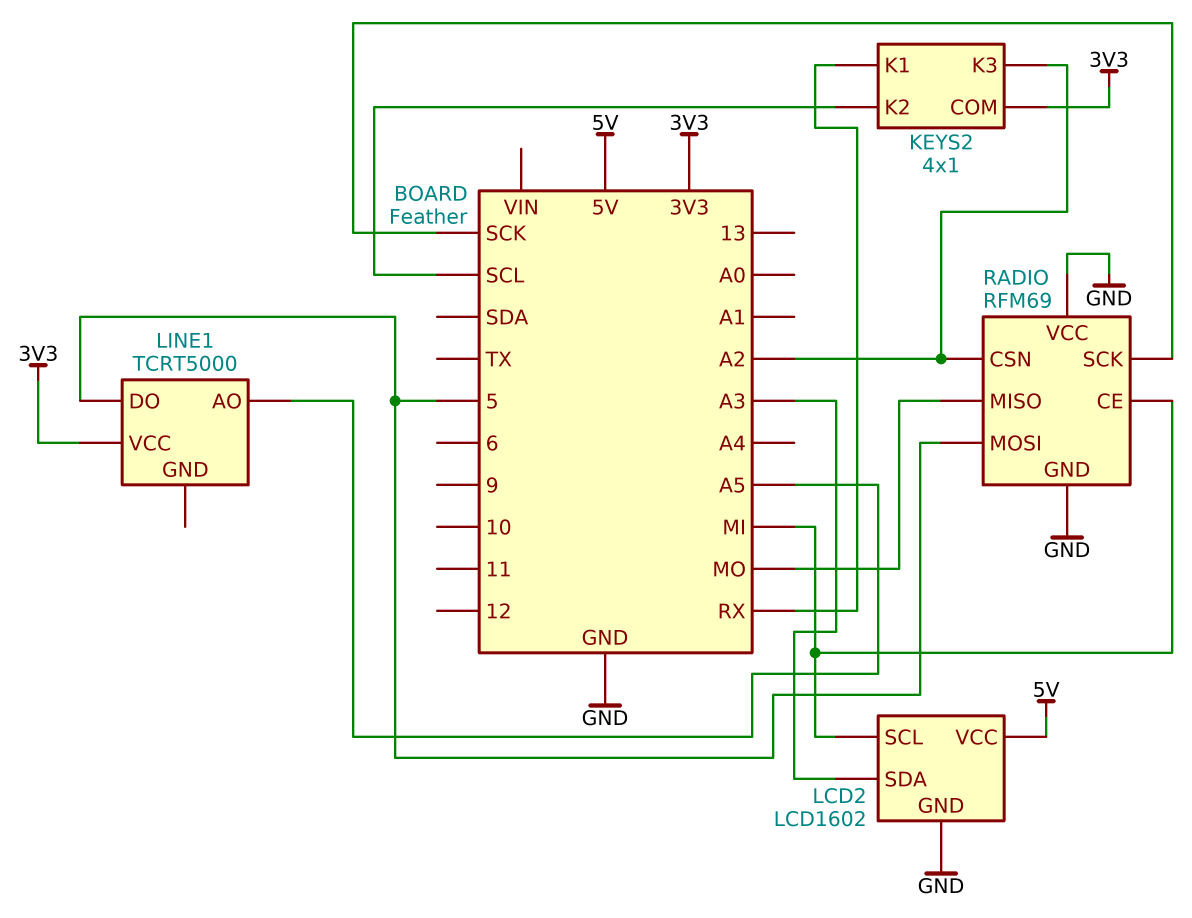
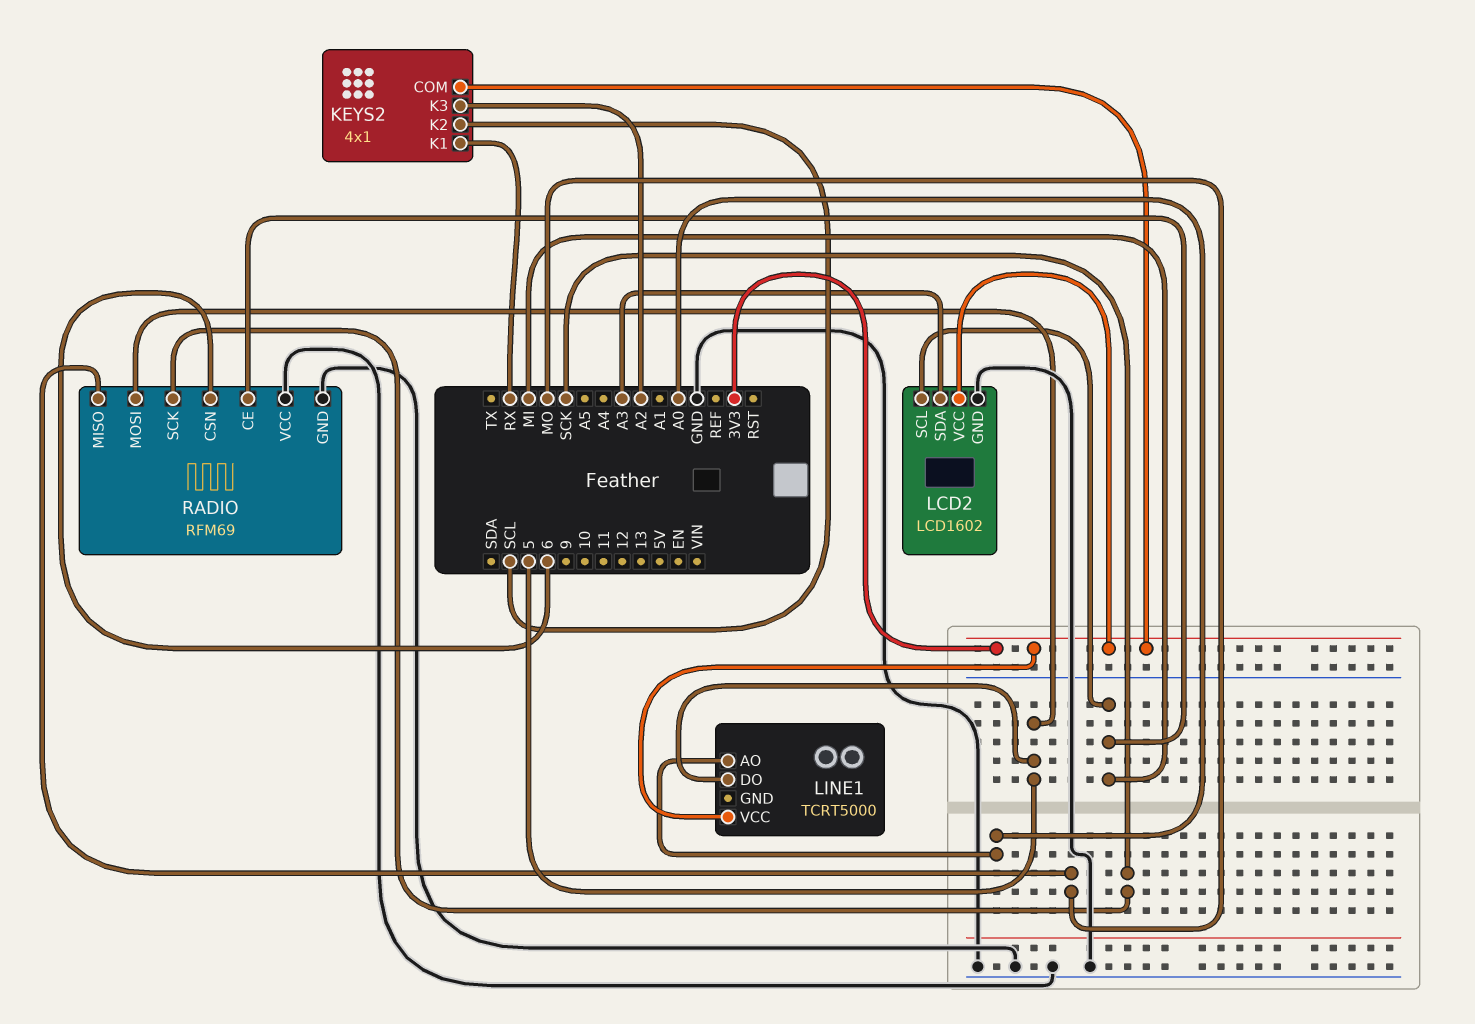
LCD2 pin VCC: 5V -> 3V3
LINE1 pin AO: A5 -> A0
RADIO pin CSN: A2 -> 6

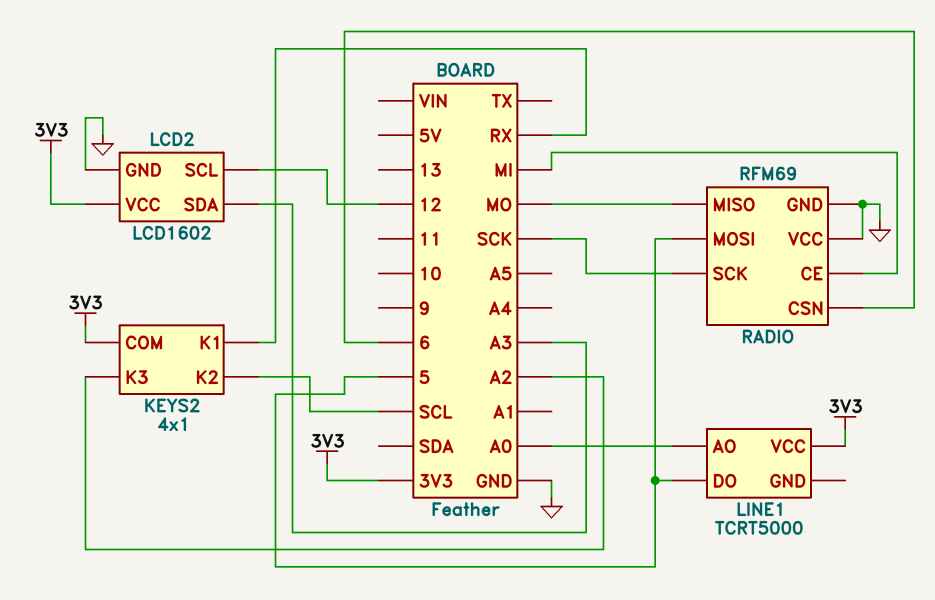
LCD2 pin SCL: MI -> 12

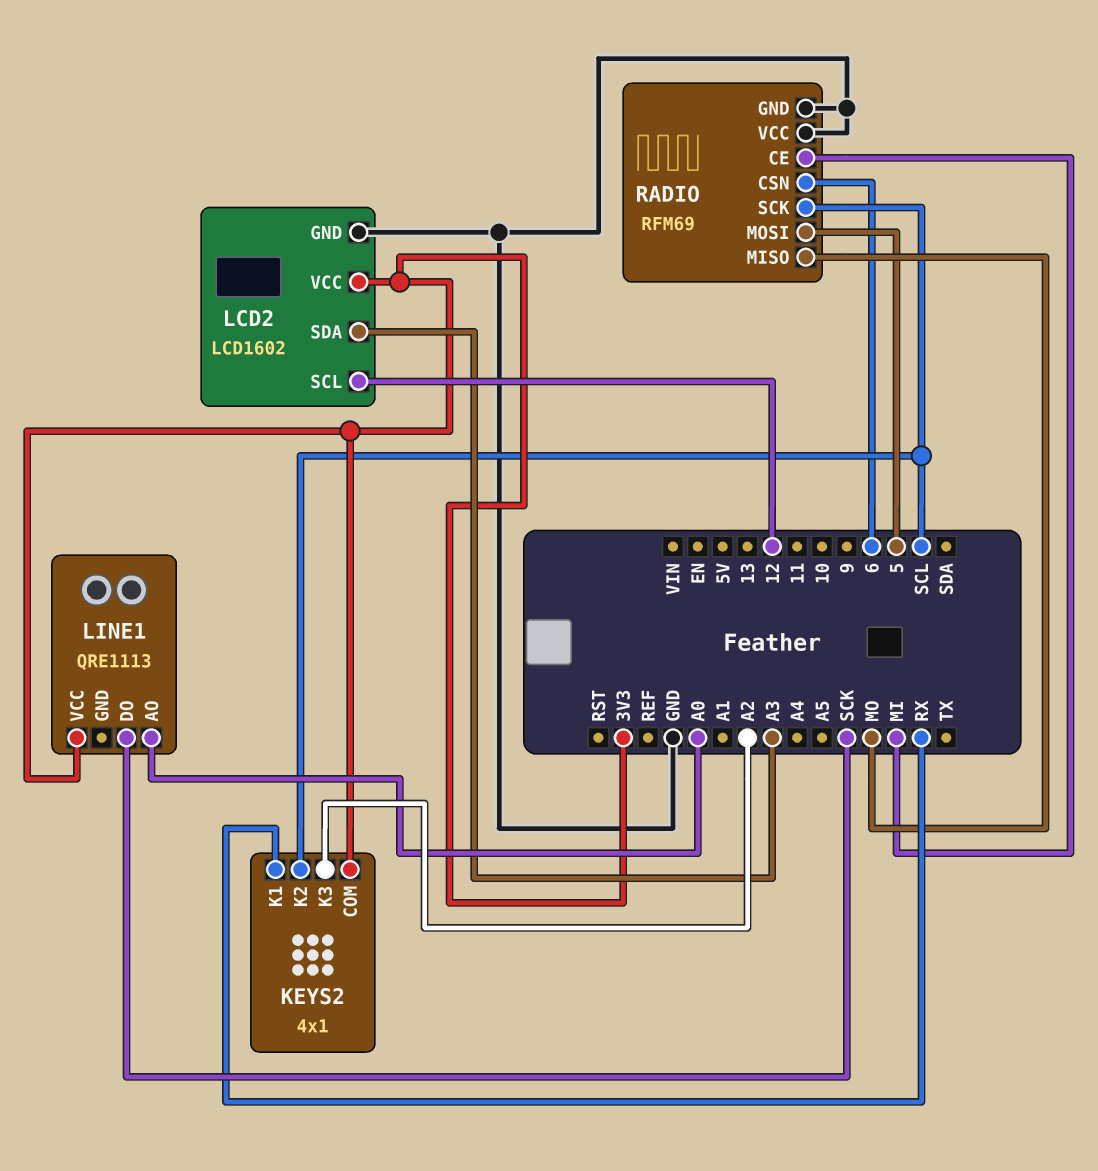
LINE1: TCRT5000 -> QRE1113
LINE1 pin DO: 5 -> SCK
RADIO pin SCK: SCK -> SCL

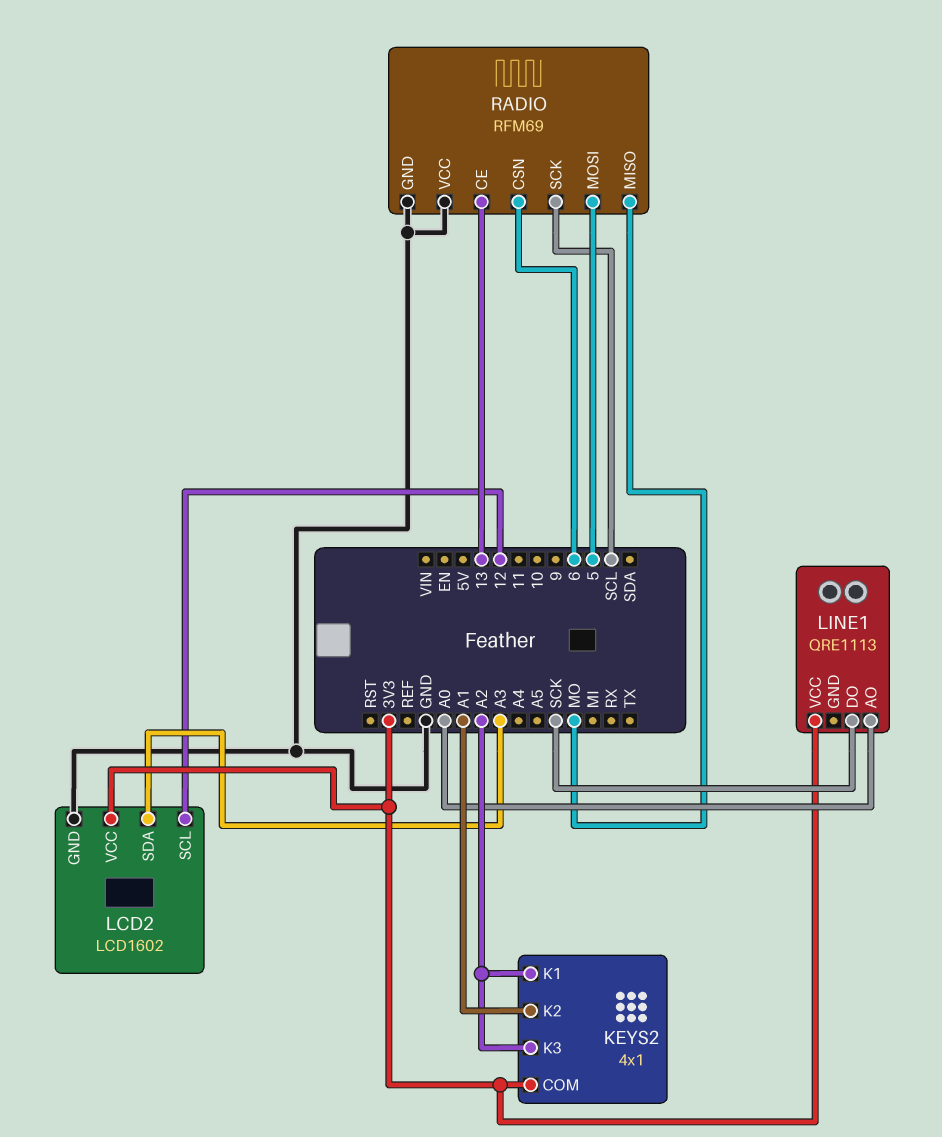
KEYS2 pin K1: RX -> A2
KEYS2 pin K2: SCL -> A1
RADIO pin CE: MI -> 13

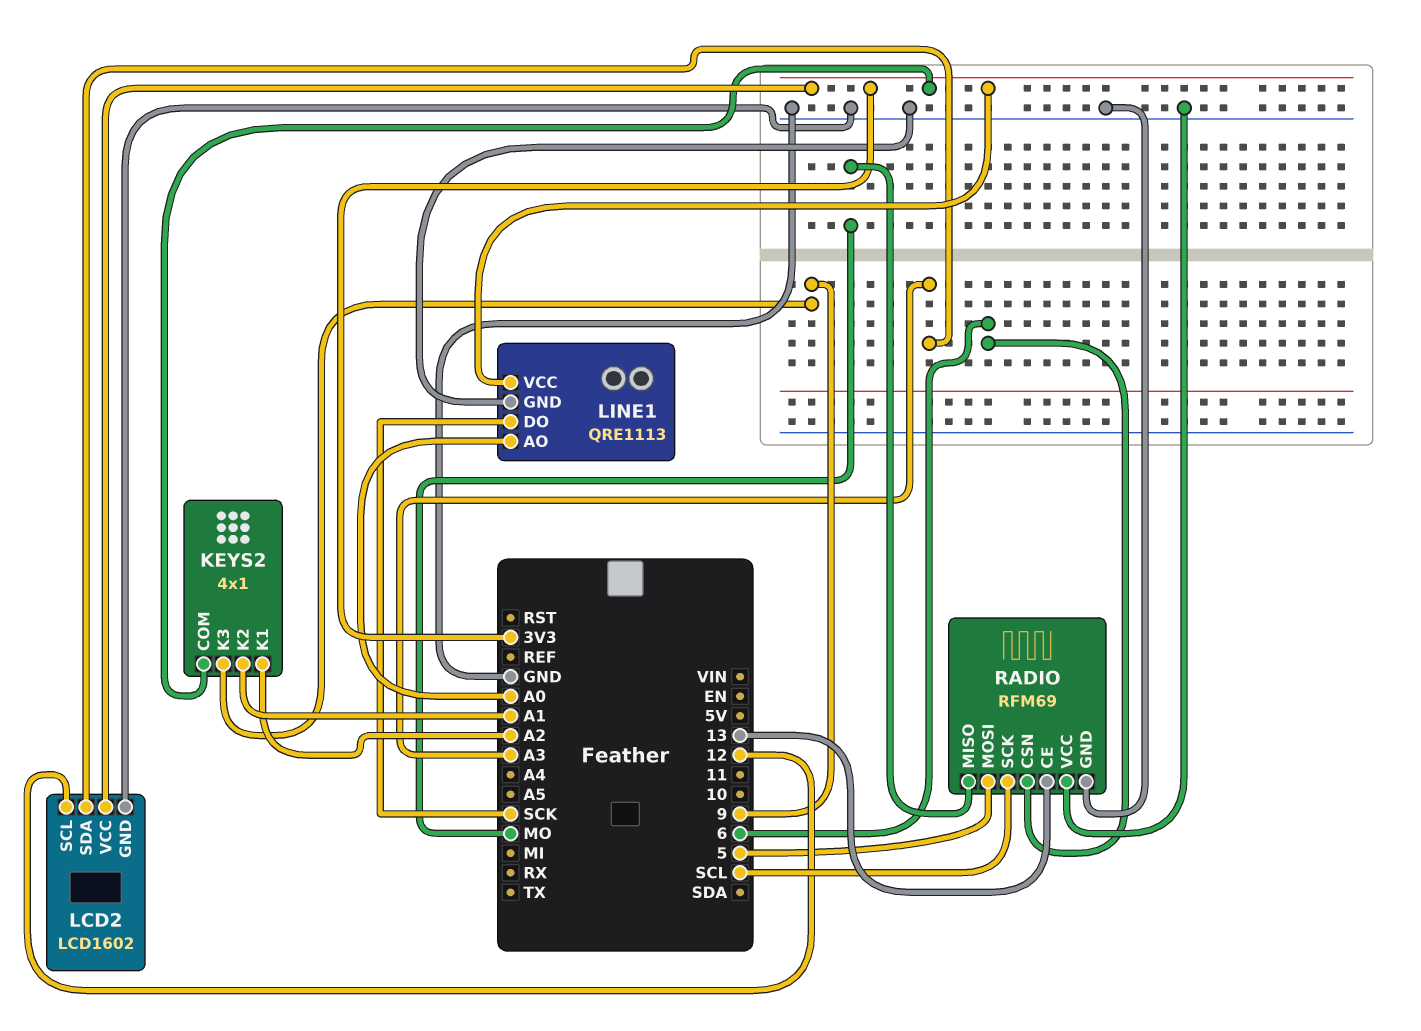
KEYS2 pin K3: A2 -> 9
LINE1 pin GND: none -> GND

